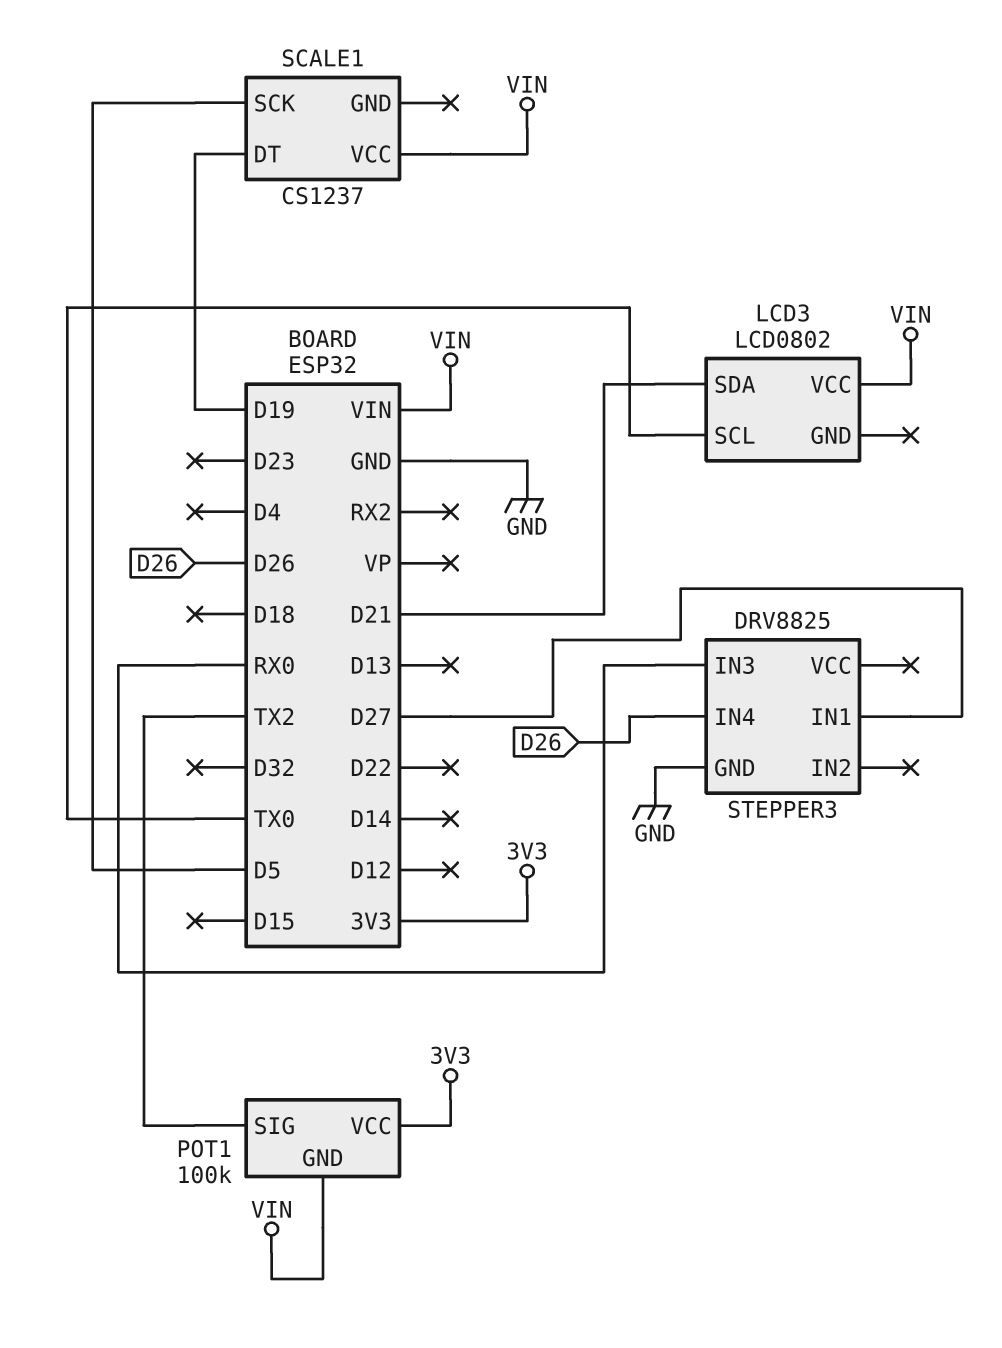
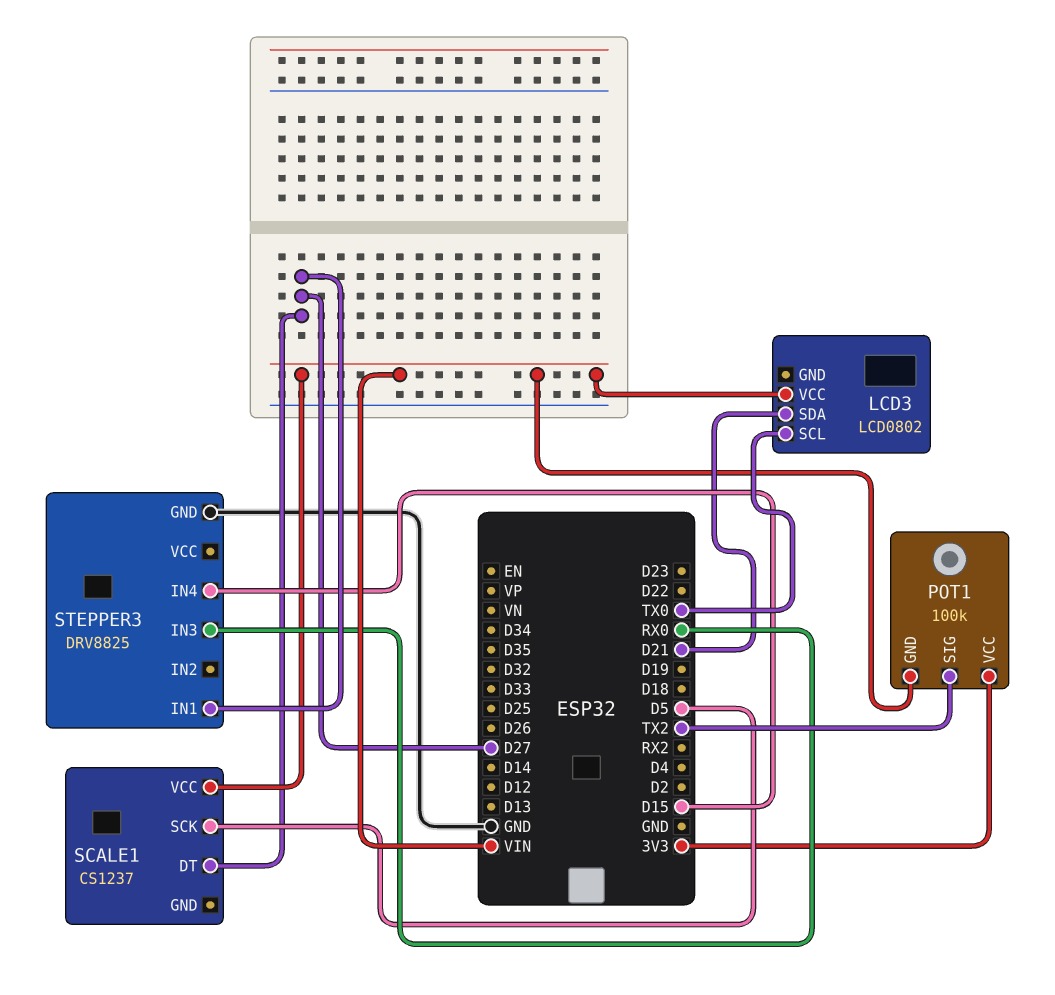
SCALE1 pin DT: D19 -> D27
STEPPER3 pin IN4: D26 -> D15

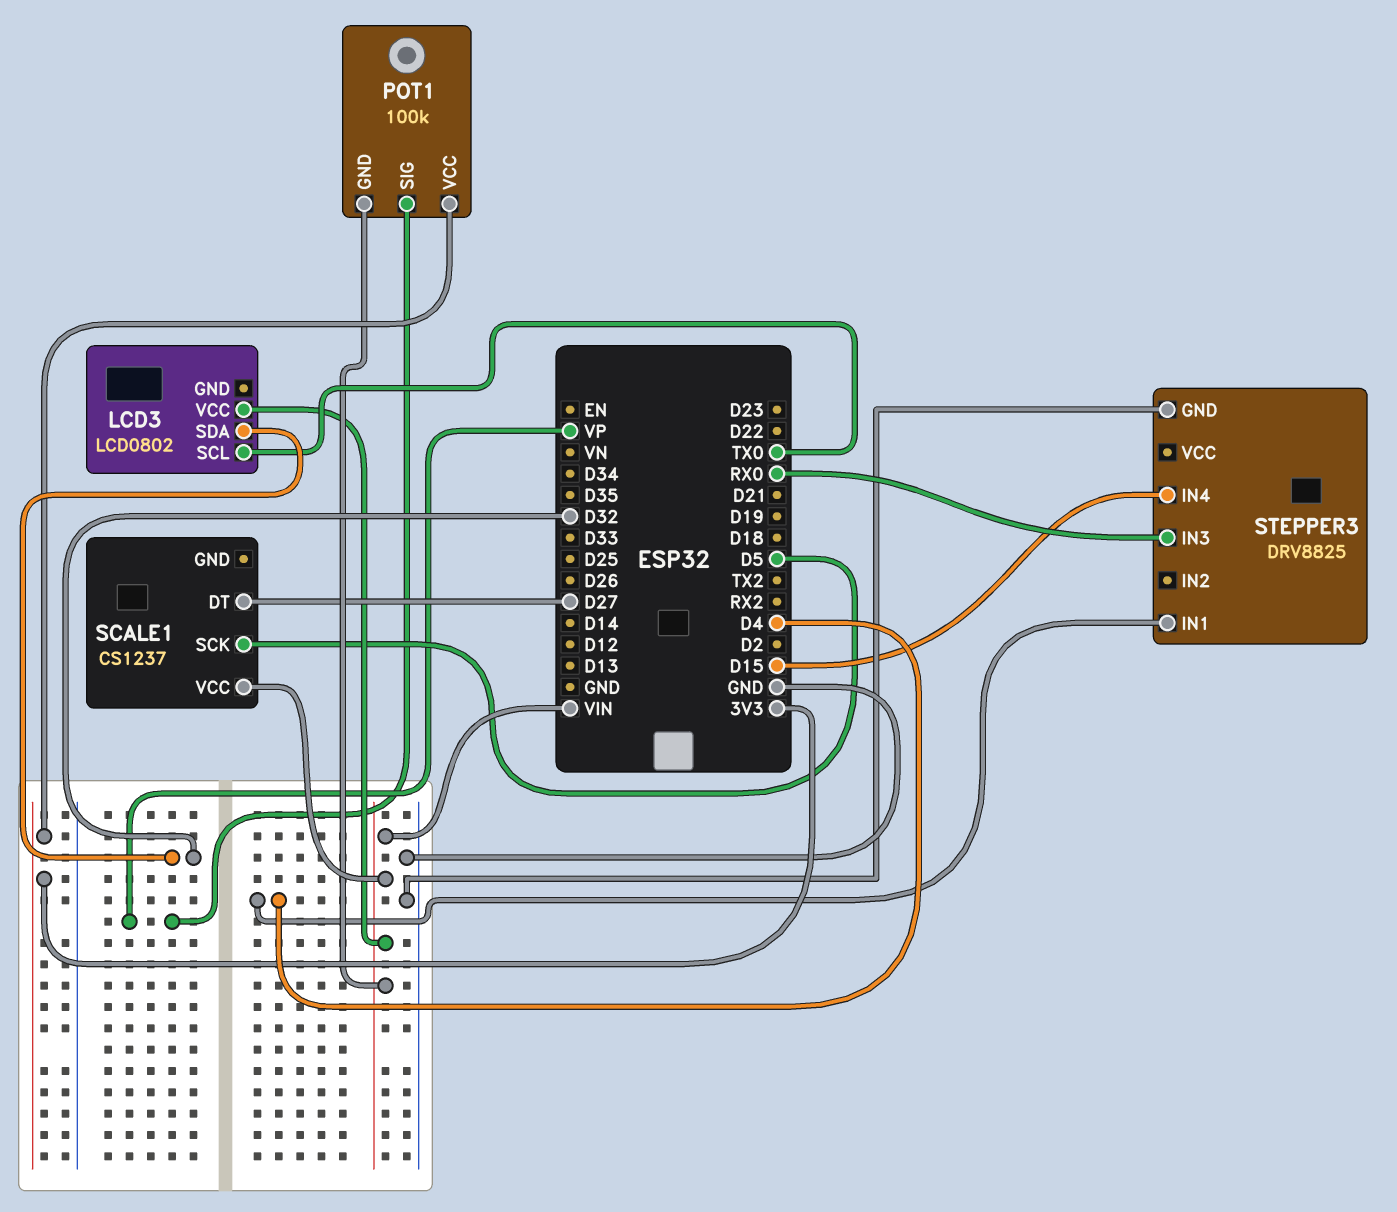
LCD3 pin SDA: D21 -> D32
POT1 pin SIG: TX2 -> VP
STEPPER3 pin IN1: D27 -> D4

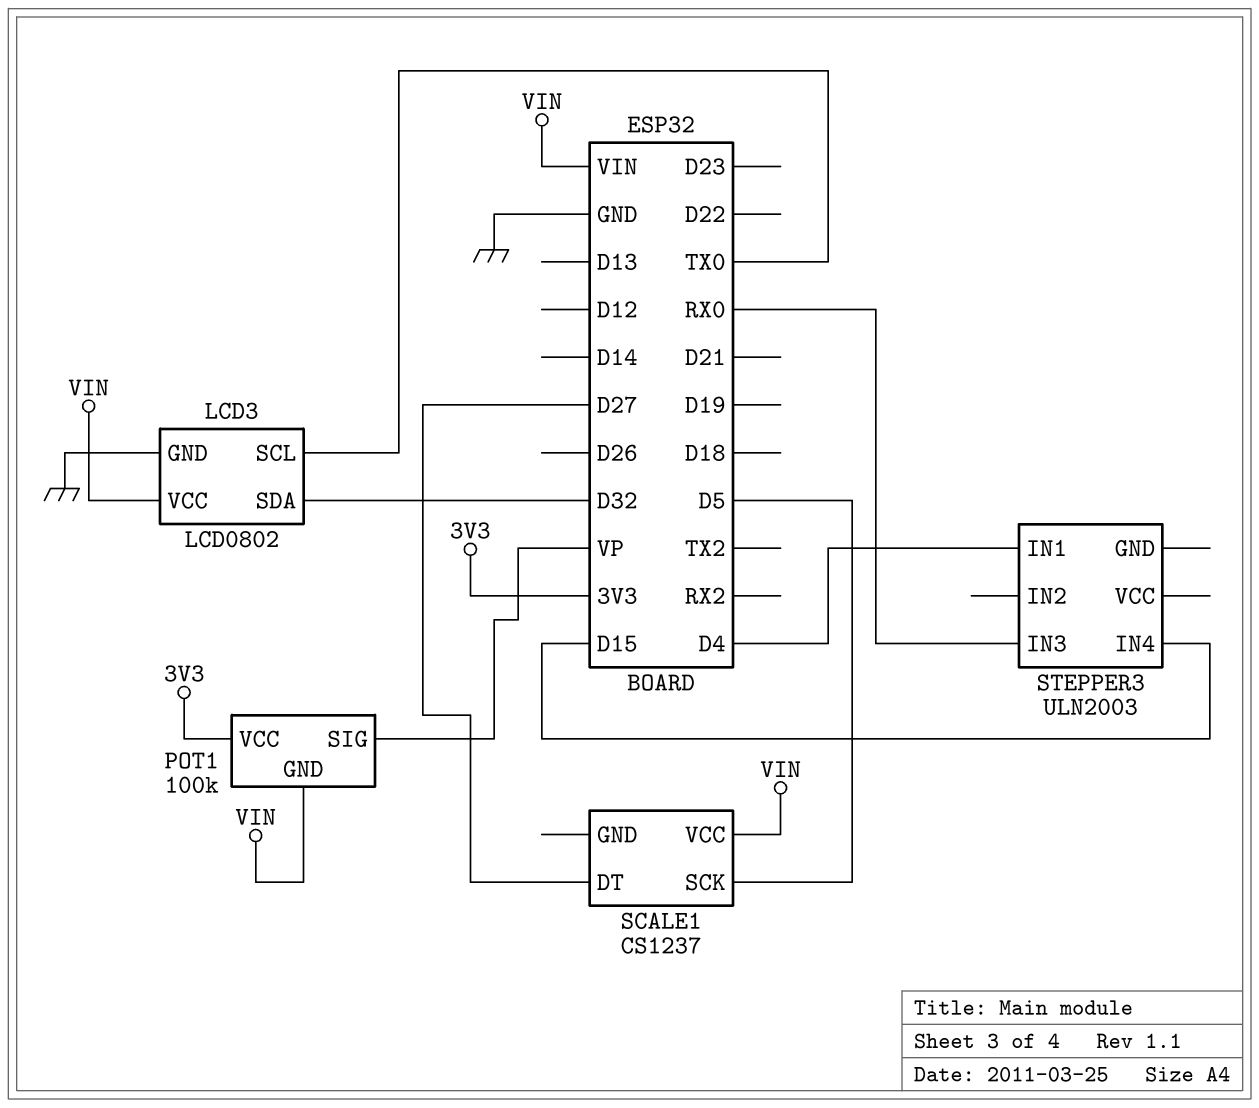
LCD3 pin GND: none -> GND
STEPPER3: DRV8825 -> ULN2003
STEPPER3 pin GND: GND -> none

